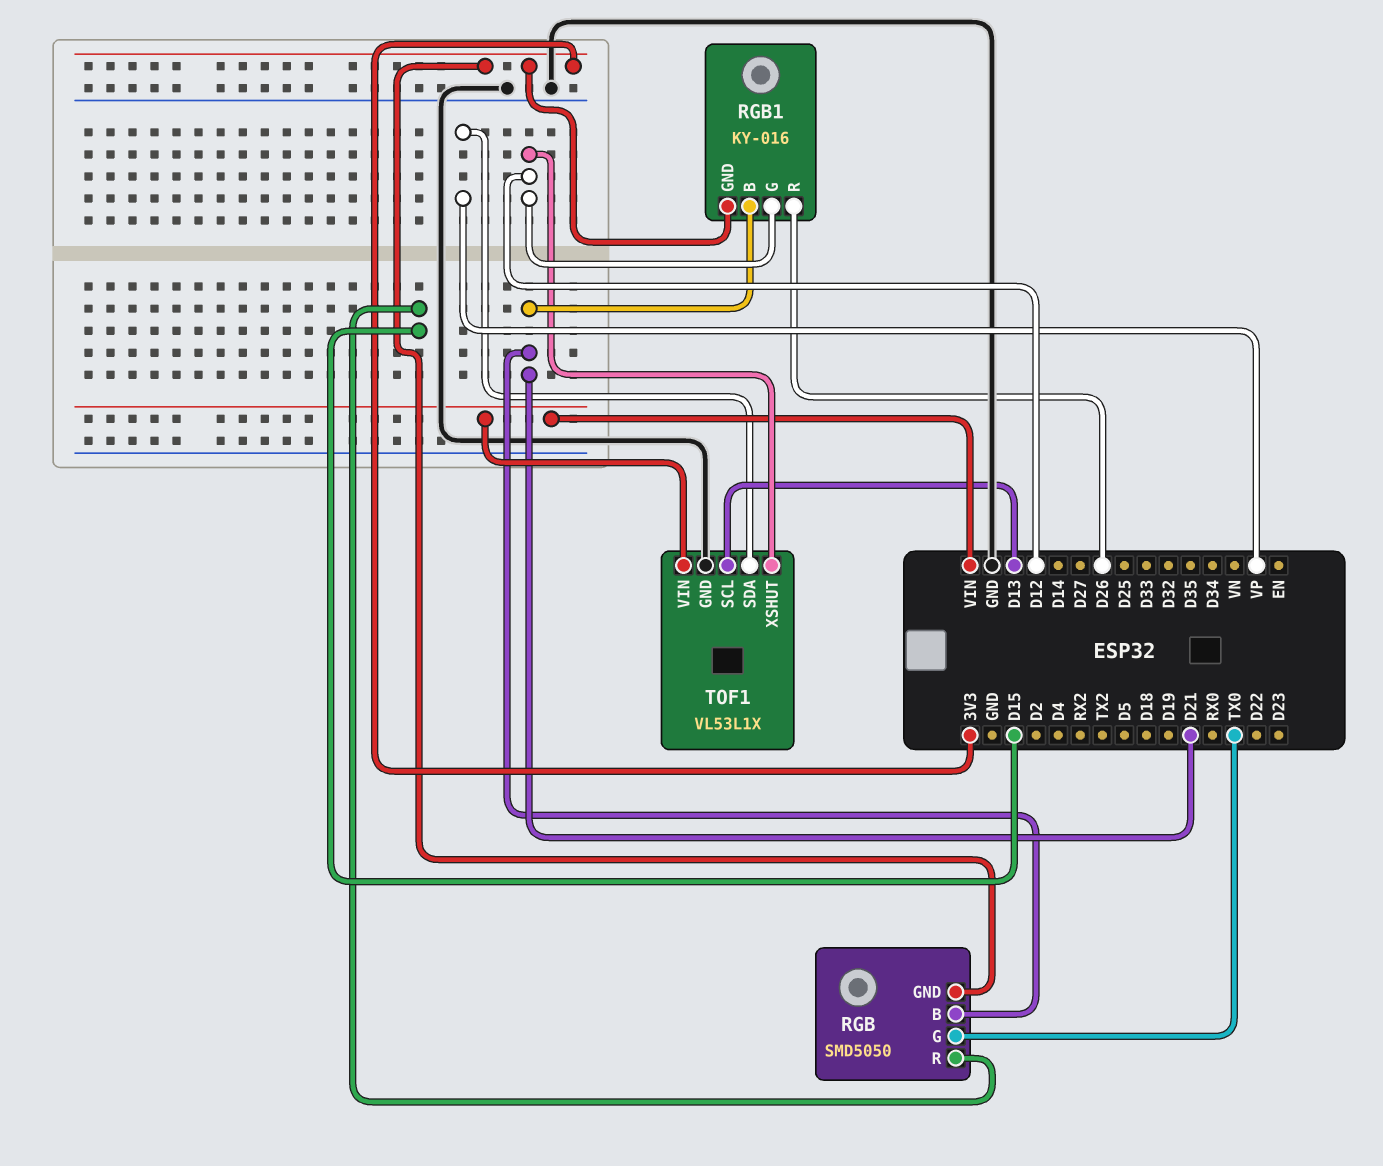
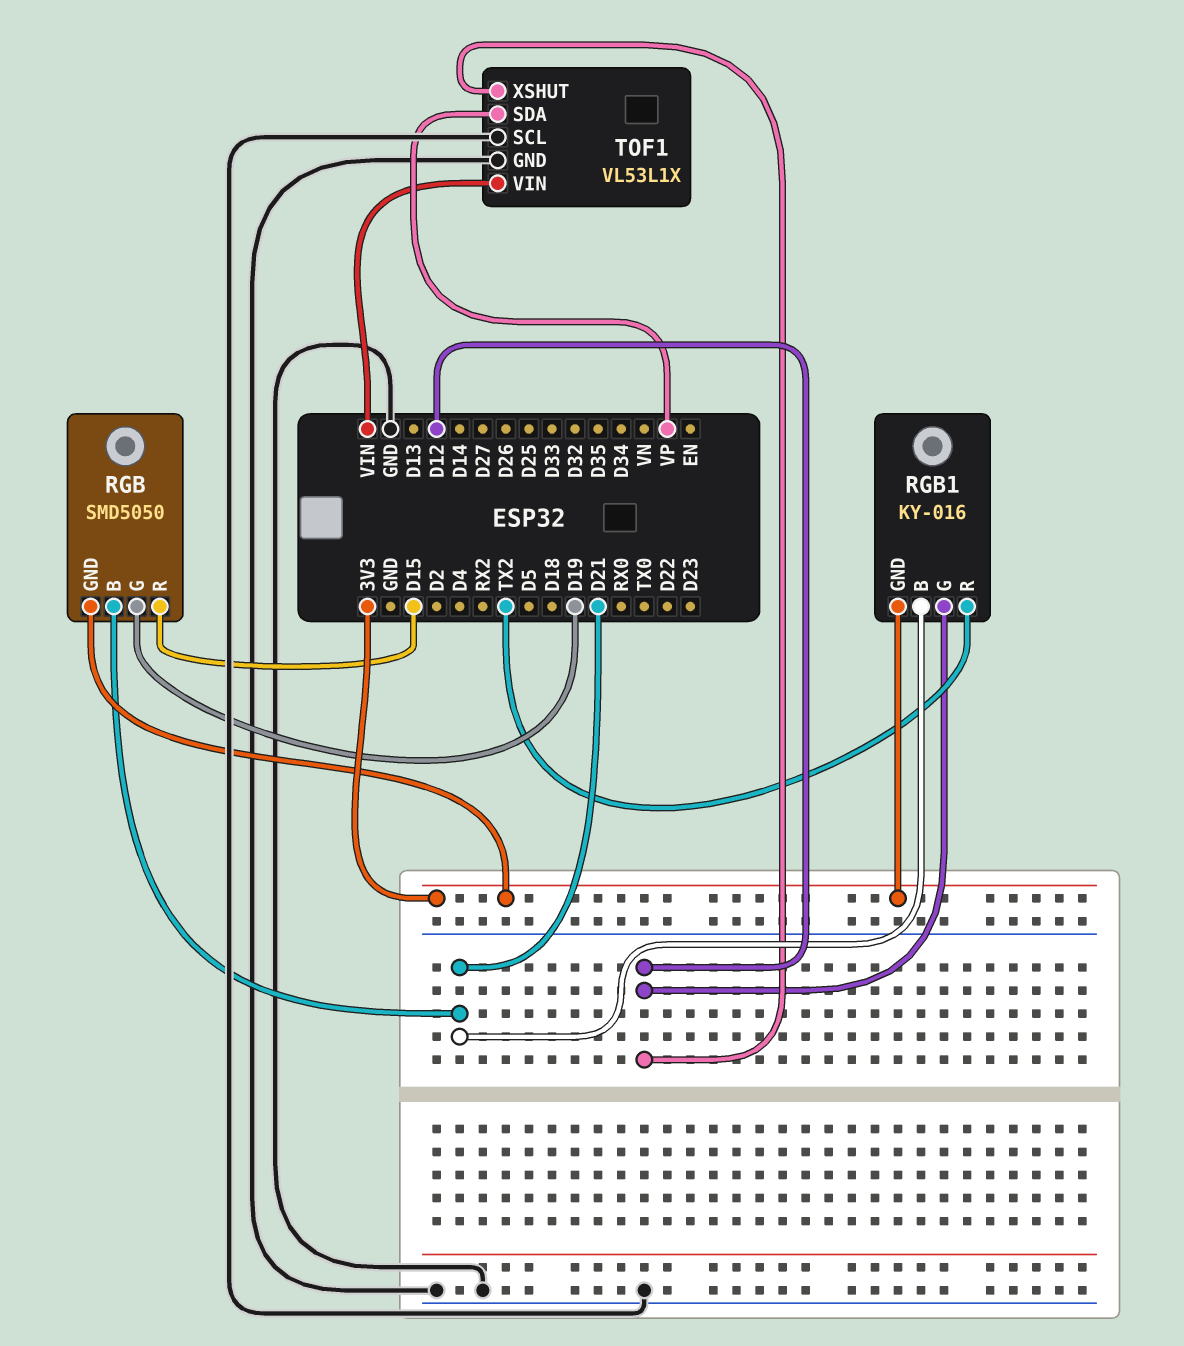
RGB pin G: TX0 -> D19
RGB1 pin R: D26 -> TX2
TOF1 pin SCL: D13 -> GND

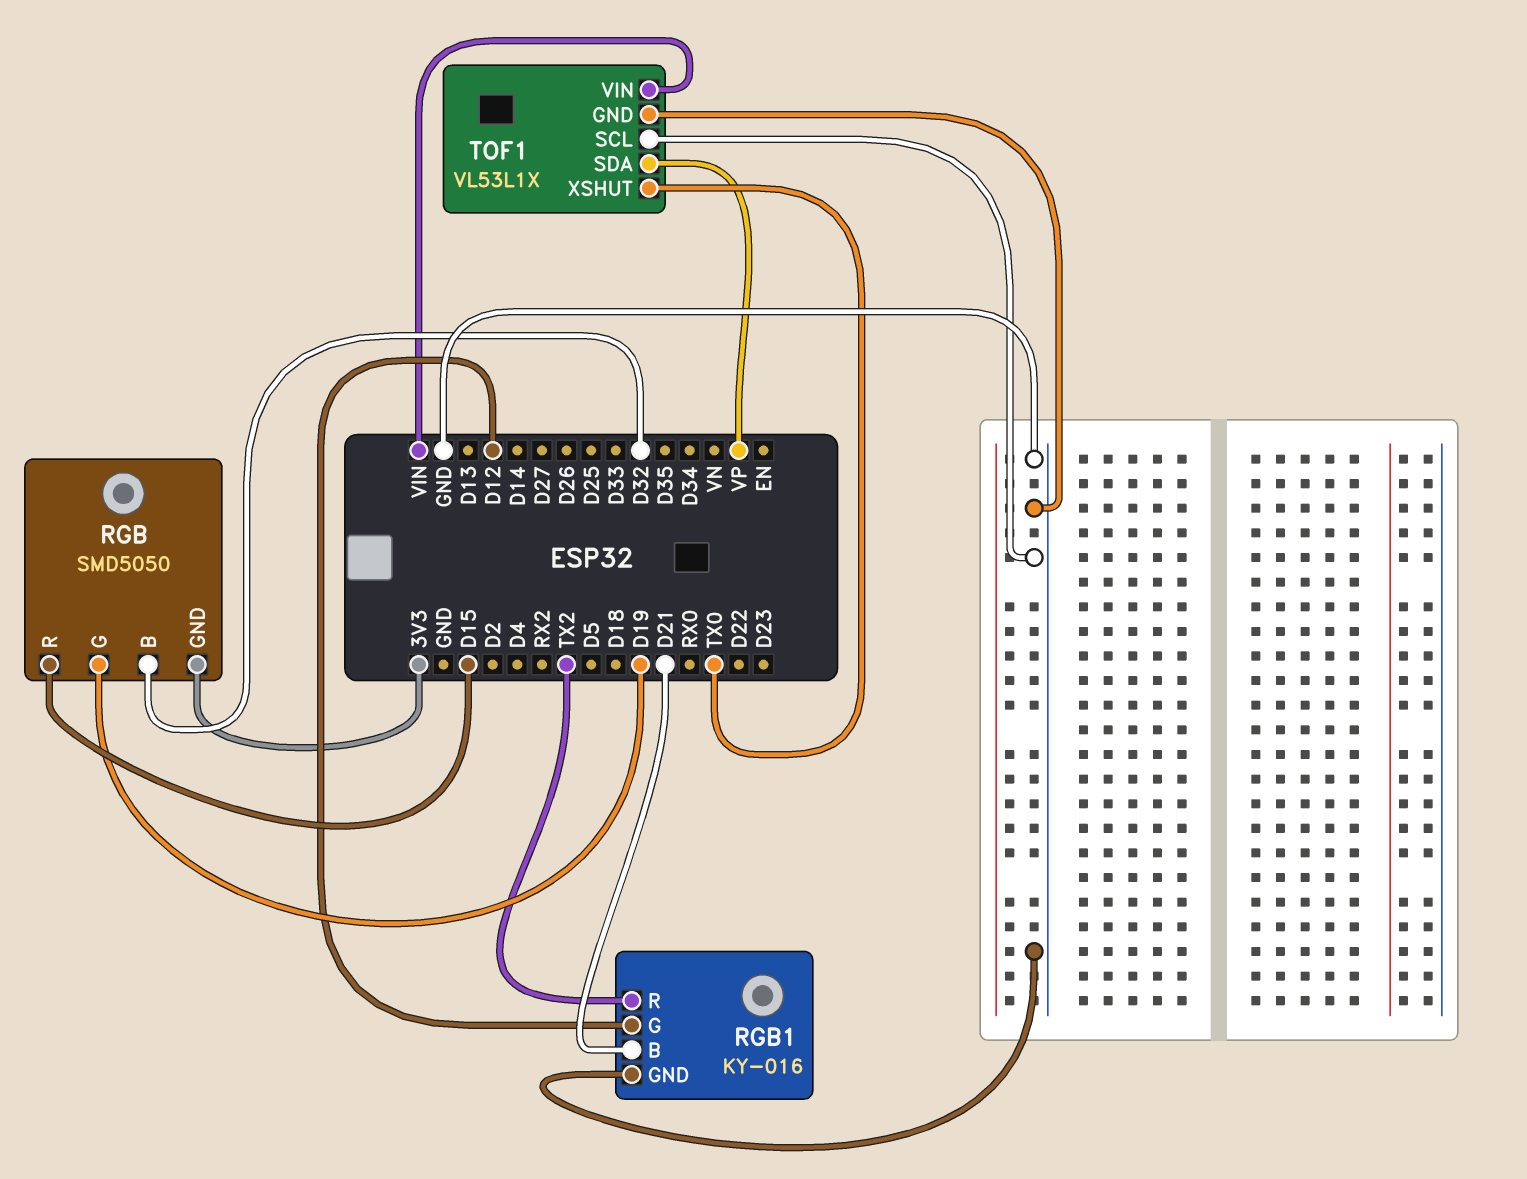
RGB pin B: D21 -> D32
RGB1 pin GND: 3V3 -> GND
TOF1 pin XSHUT: D12 -> TX0

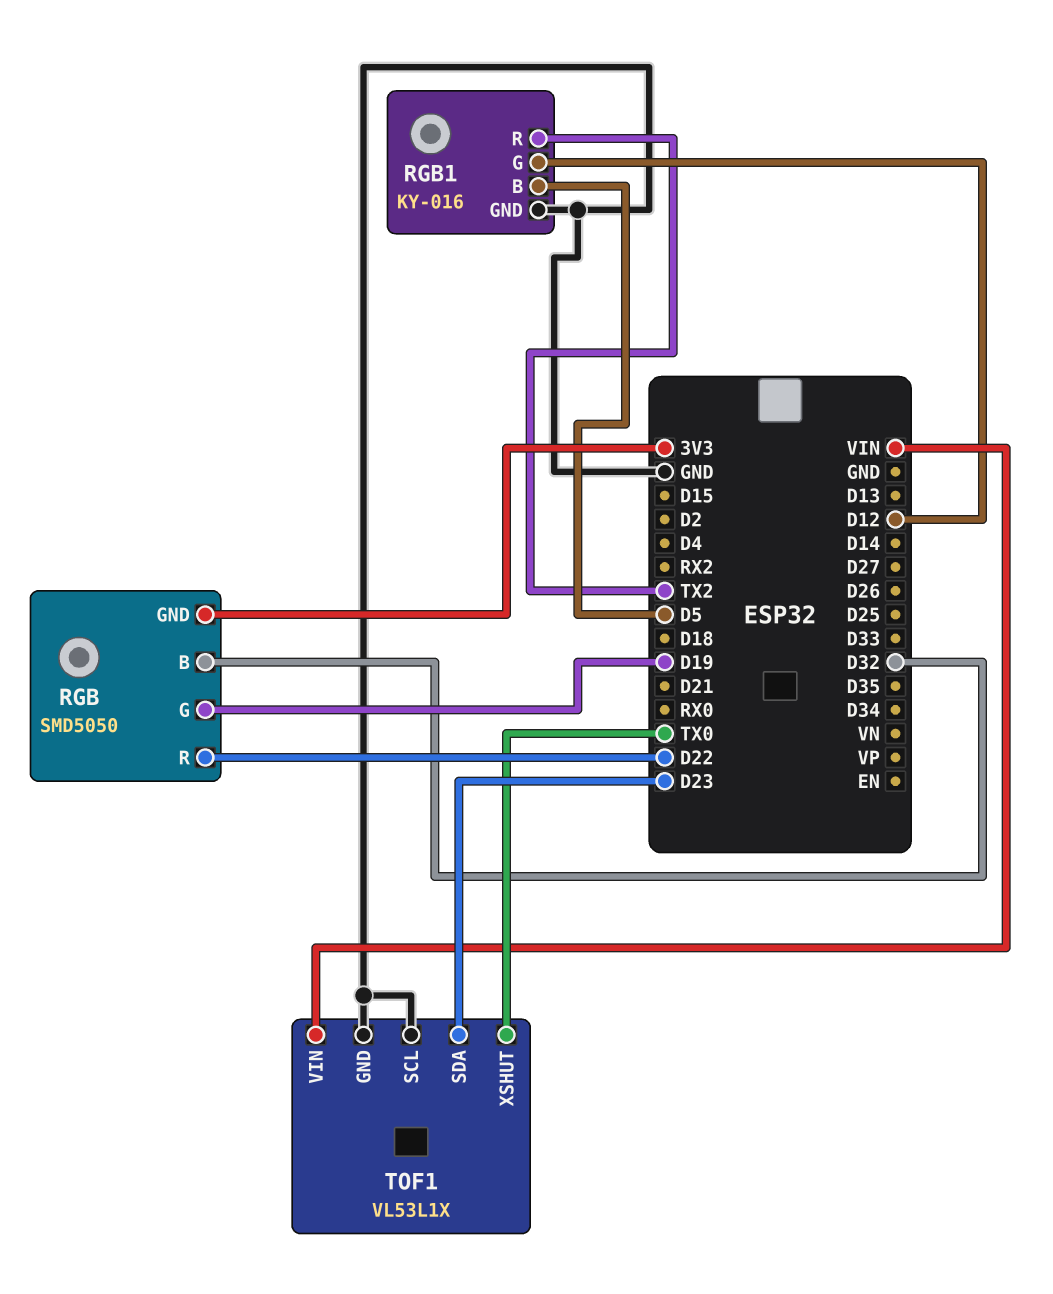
RGB pin R: D15 -> D22
RGB1 pin B: D21 -> D5
TOF1 pin SDA: VP -> D23

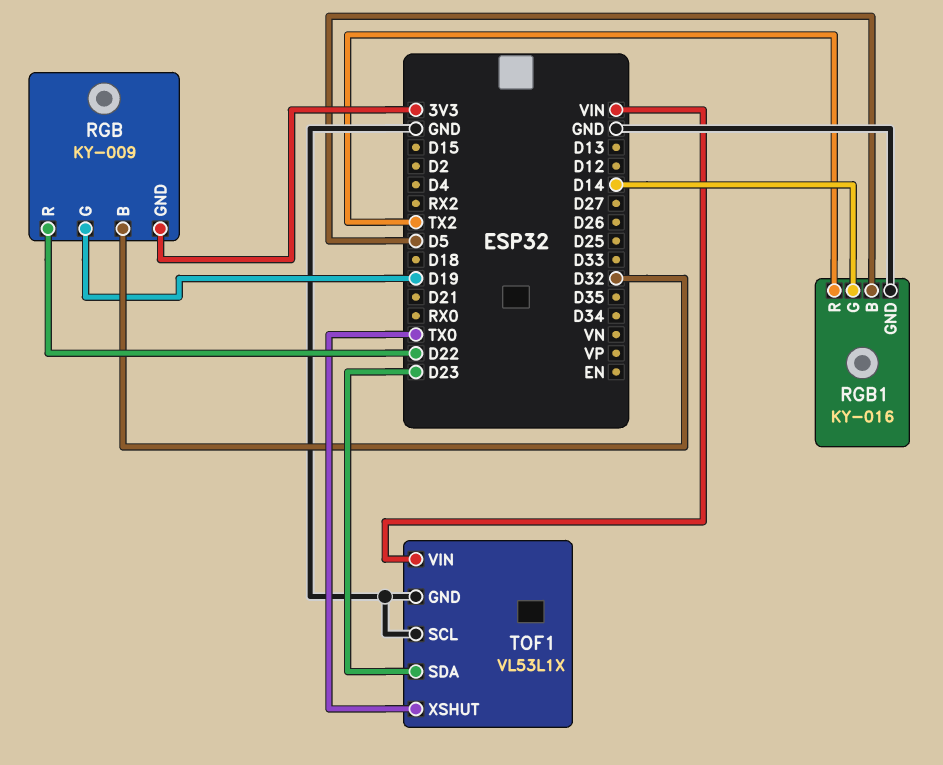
RGB: SMD5050 -> KY-009
RGB1 pin G: D12 -> D14

